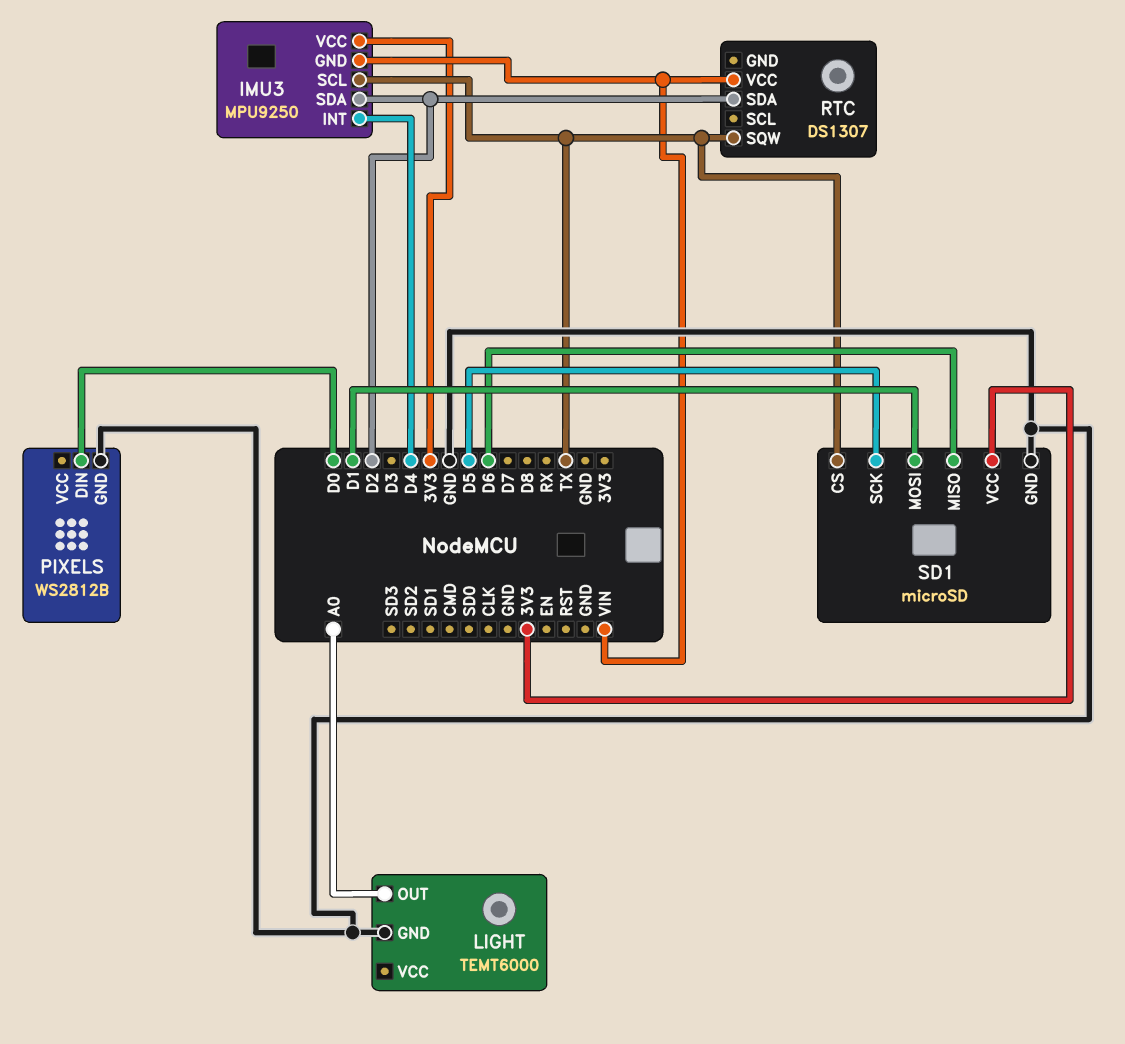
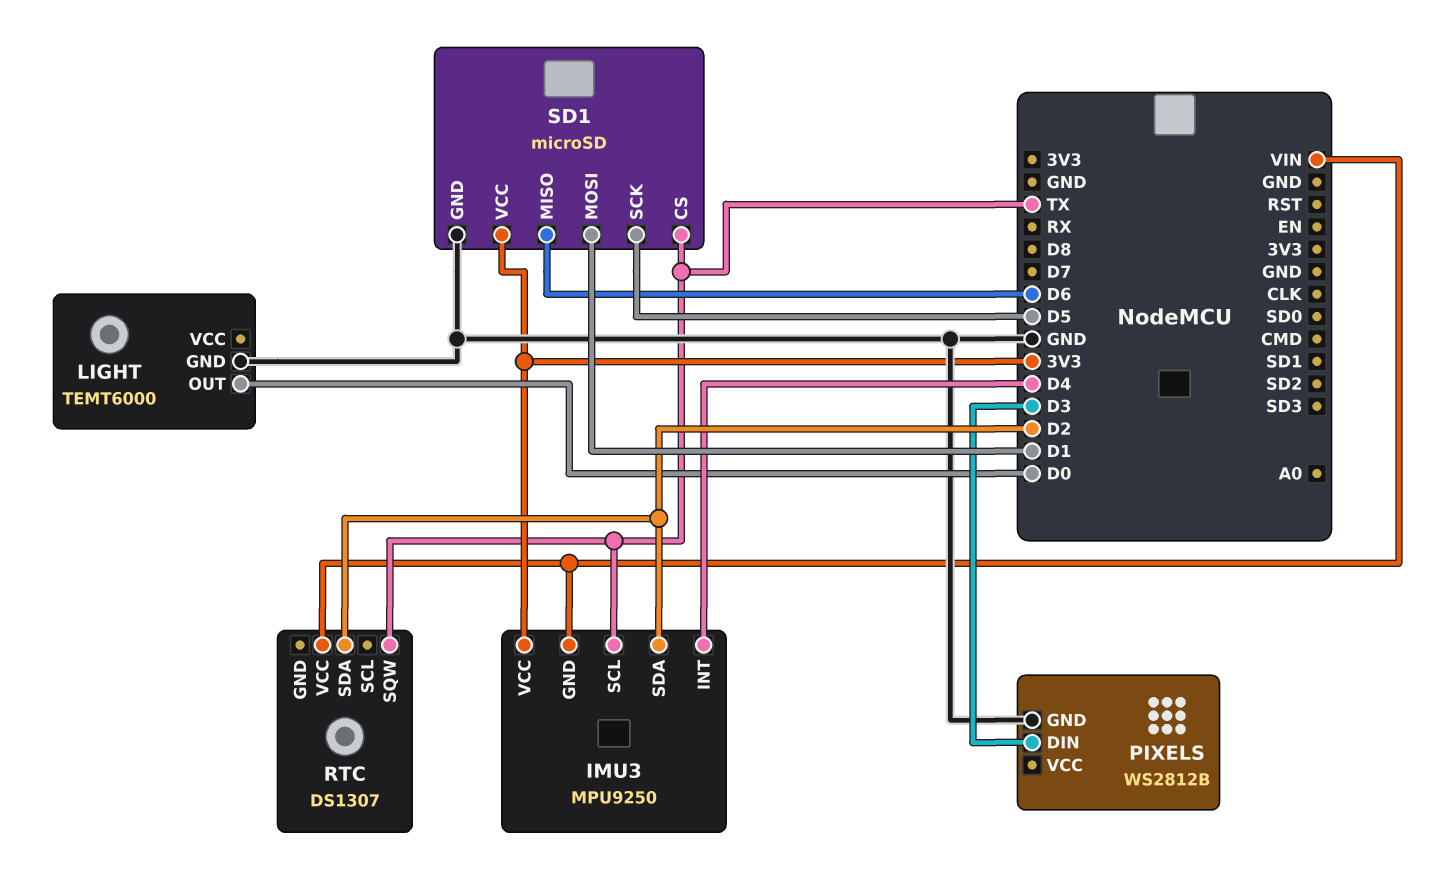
LIGHT pin OUT: A0 -> D0
PIXELS pin DIN: D0 -> D3

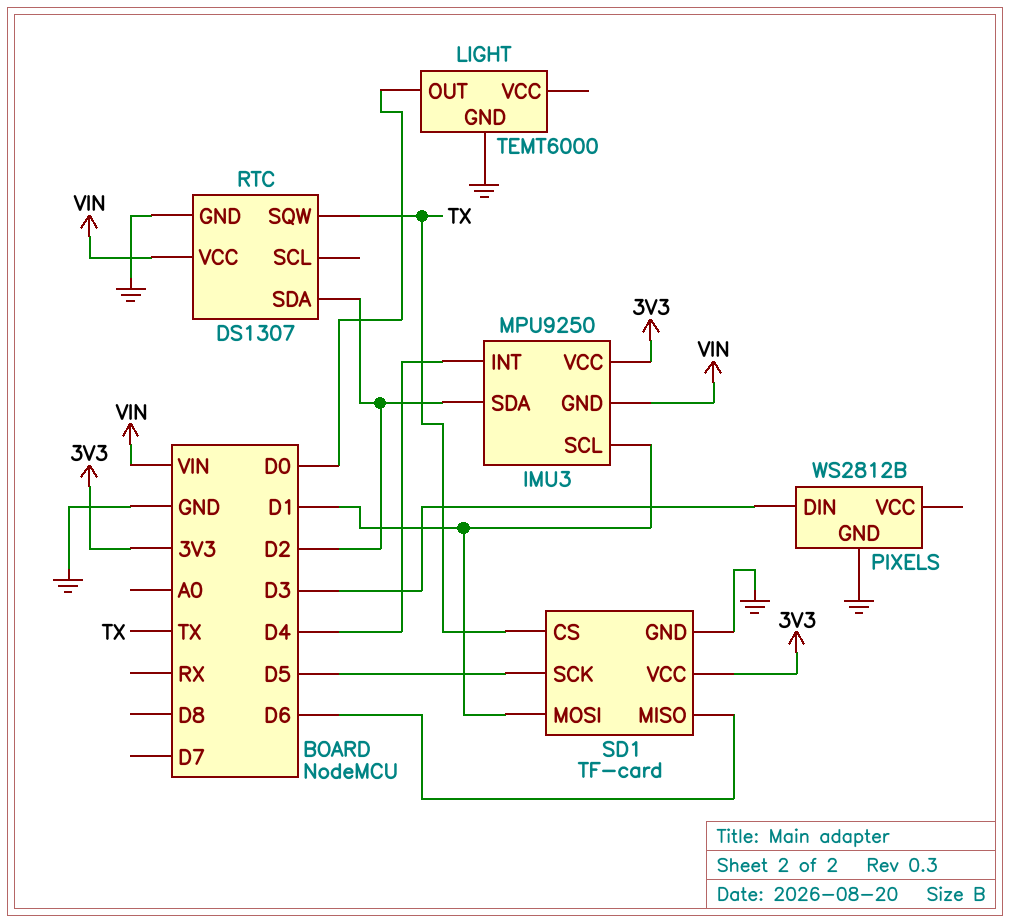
IMU3 pin SCL: TX -> D1
RTC pin GND: none -> GND
SD1: microSD -> TF-card

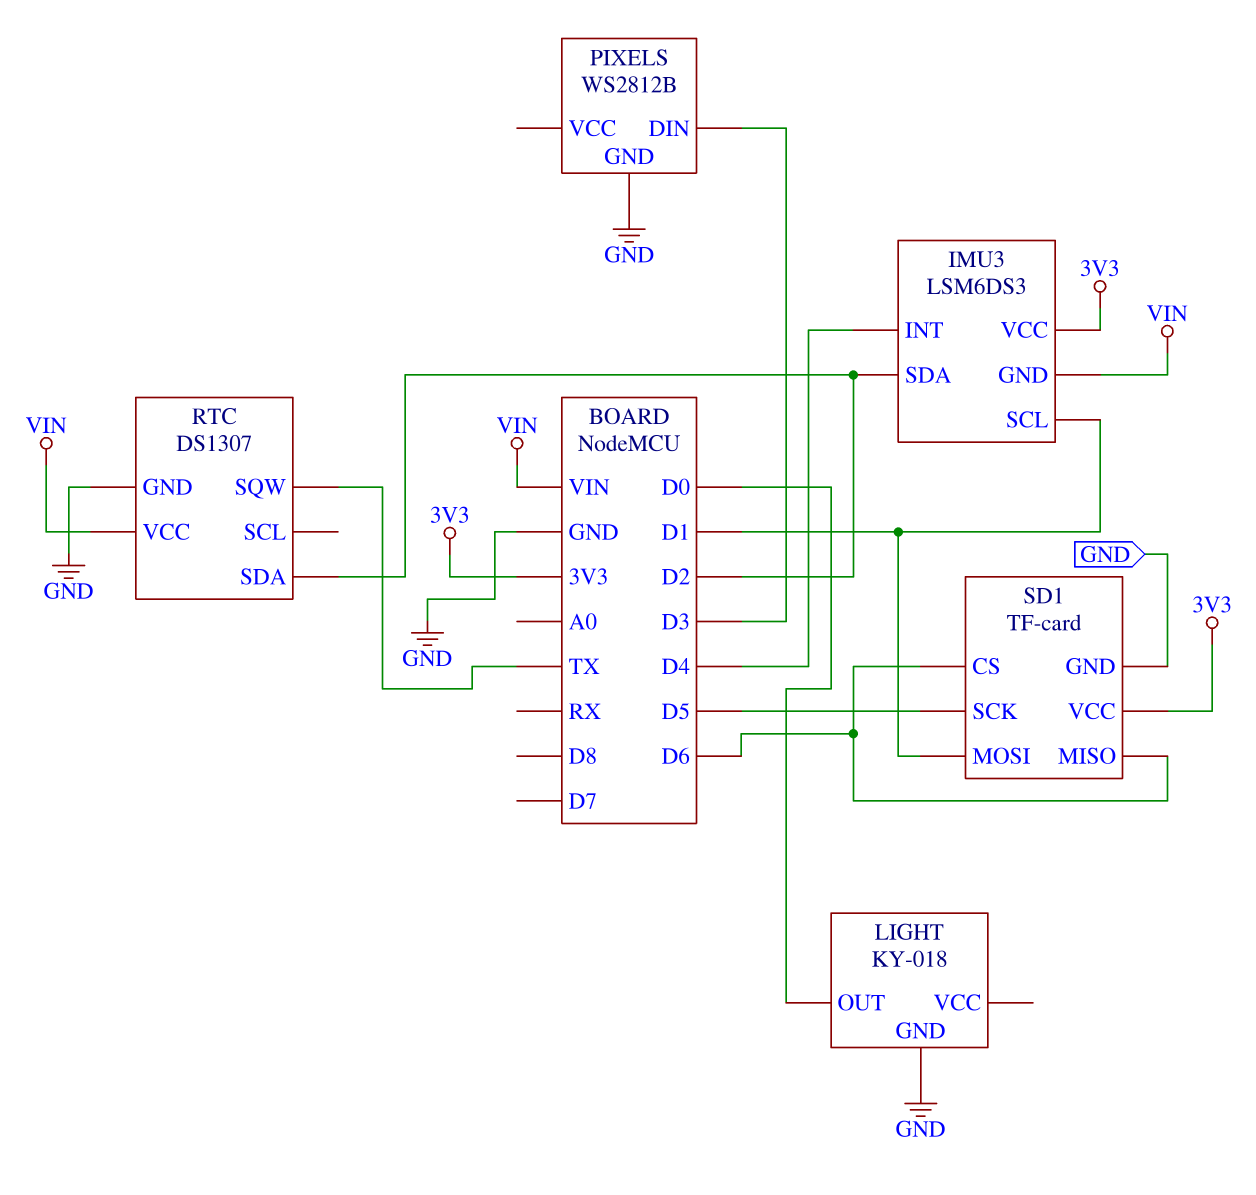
IMU3: MPU9250 -> LSM6DS3
LIGHT: TEMT6000 -> KY-018
SD1 pin CS: TX -> D6

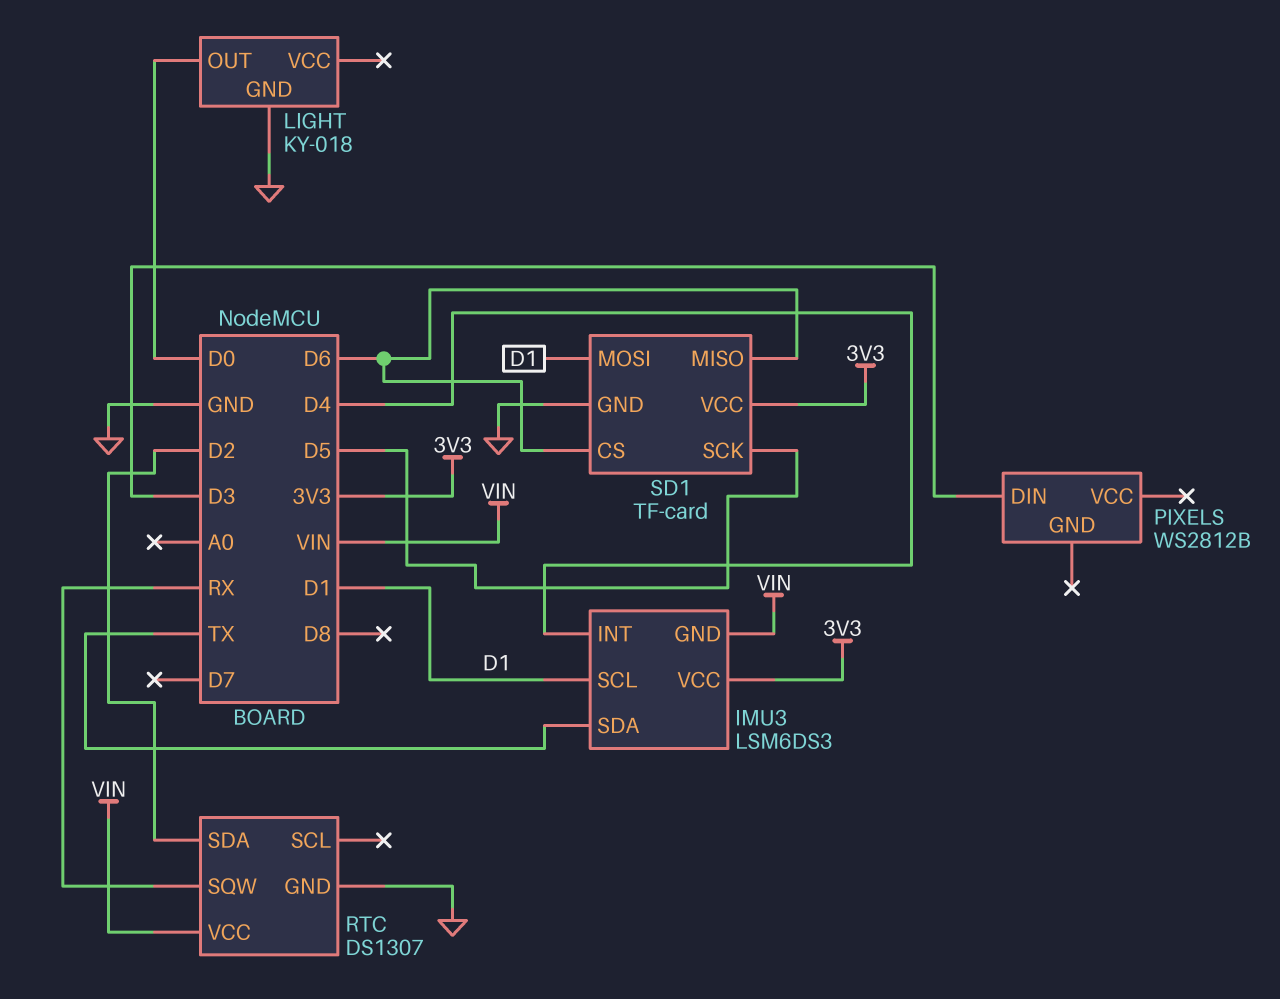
IMU3 pin SDA: D2 -> TX
PIXELS pin GND: GND -> none
RTC pin SQW: TX -> RX

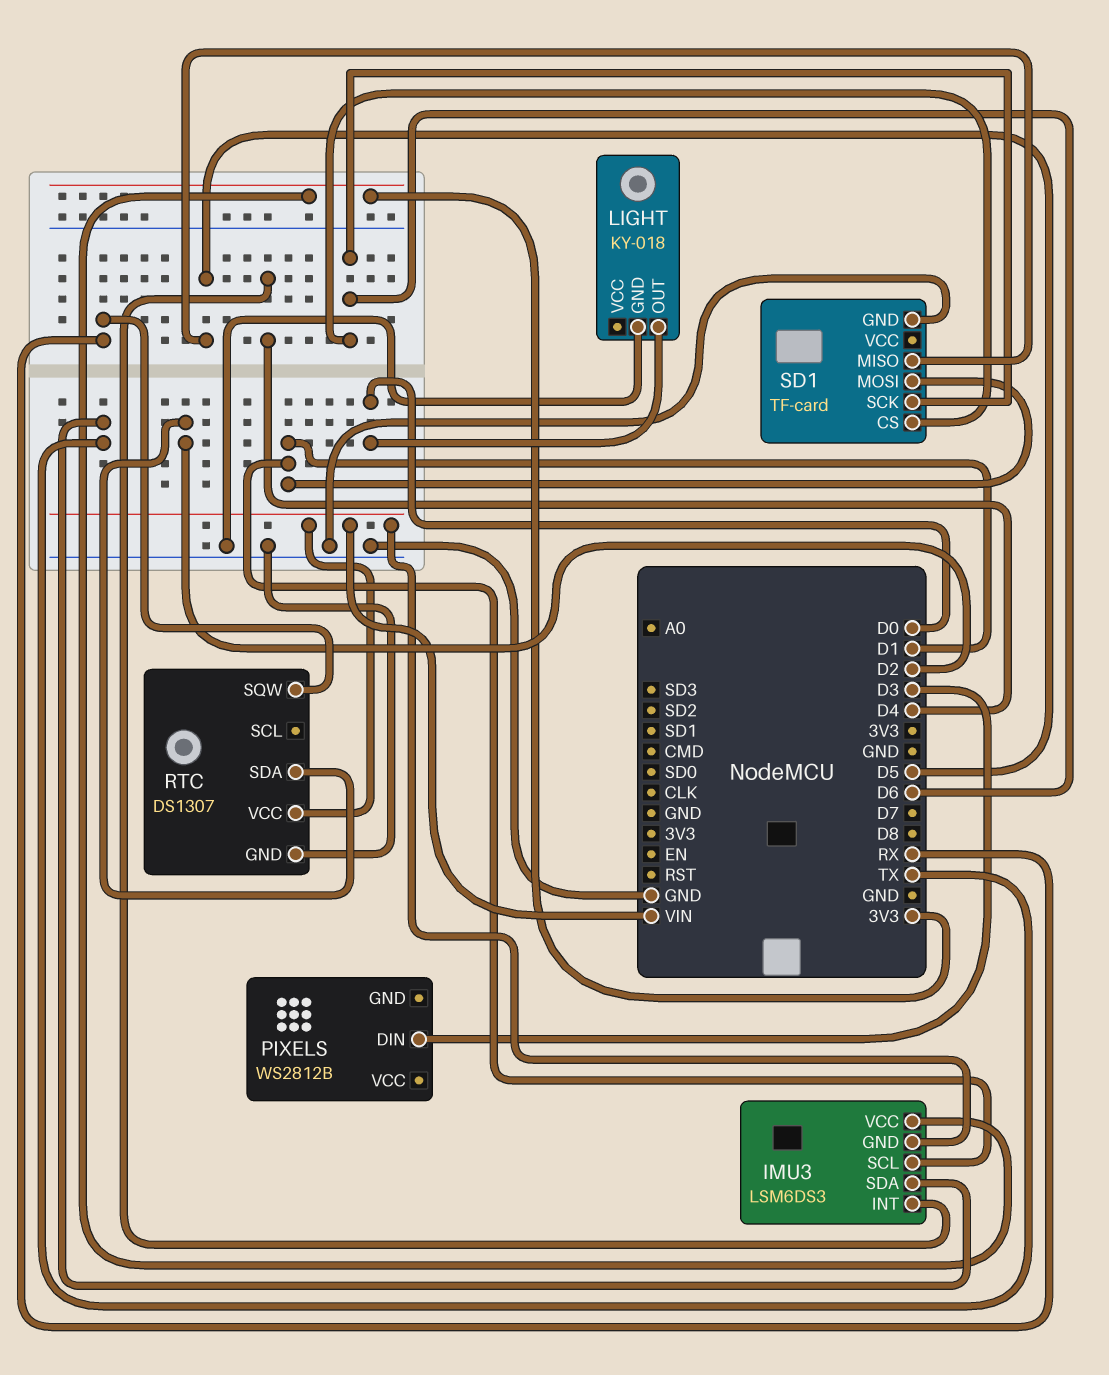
SD1 pin MISO: D6 -> D5
SD1 pin SCK: D5 -> D6
SD1 pin VCC: 3V3 -> none

